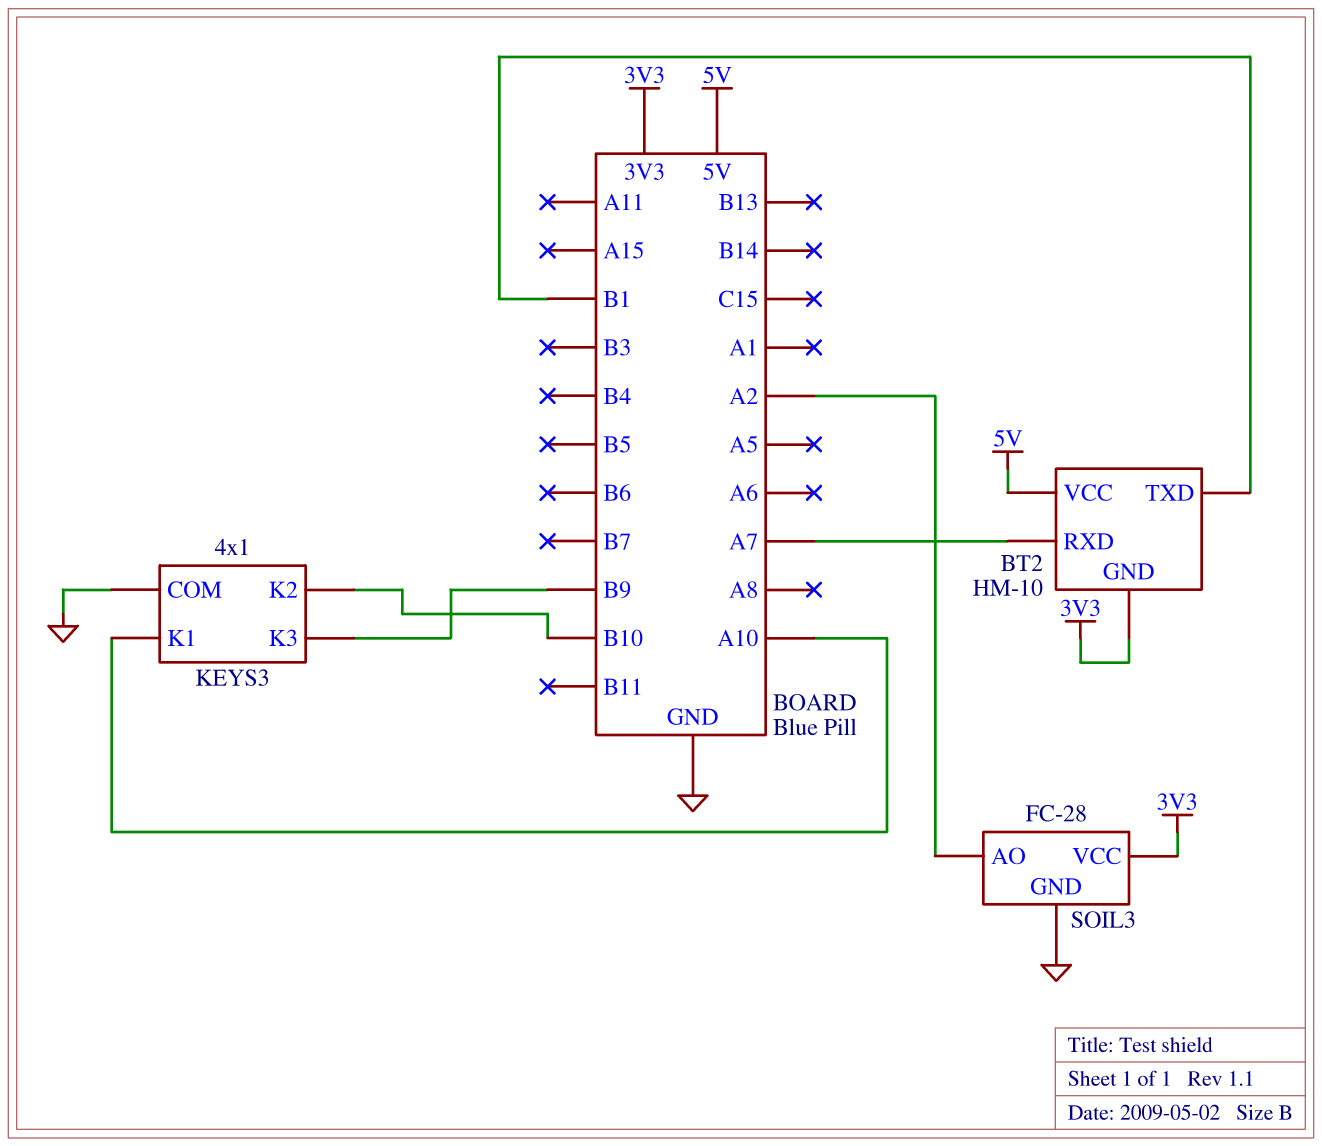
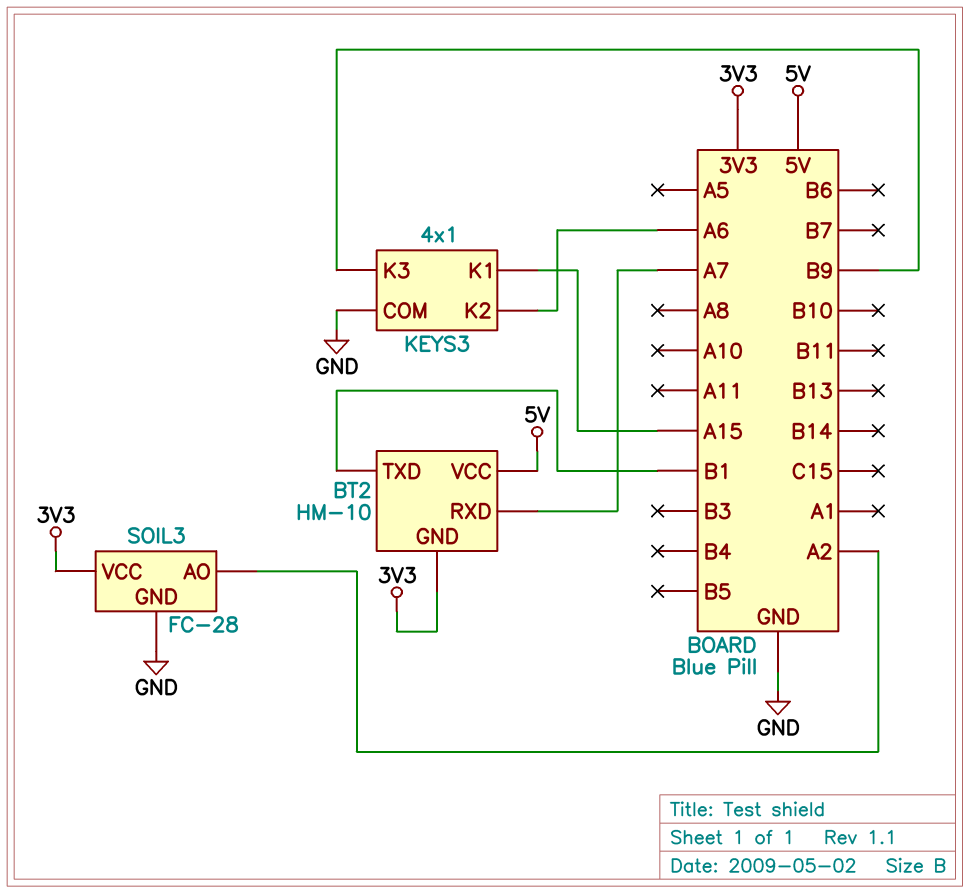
KEYS3 pin K1: A10 -> A15
KEYS3 pin K2: B10 -> A6

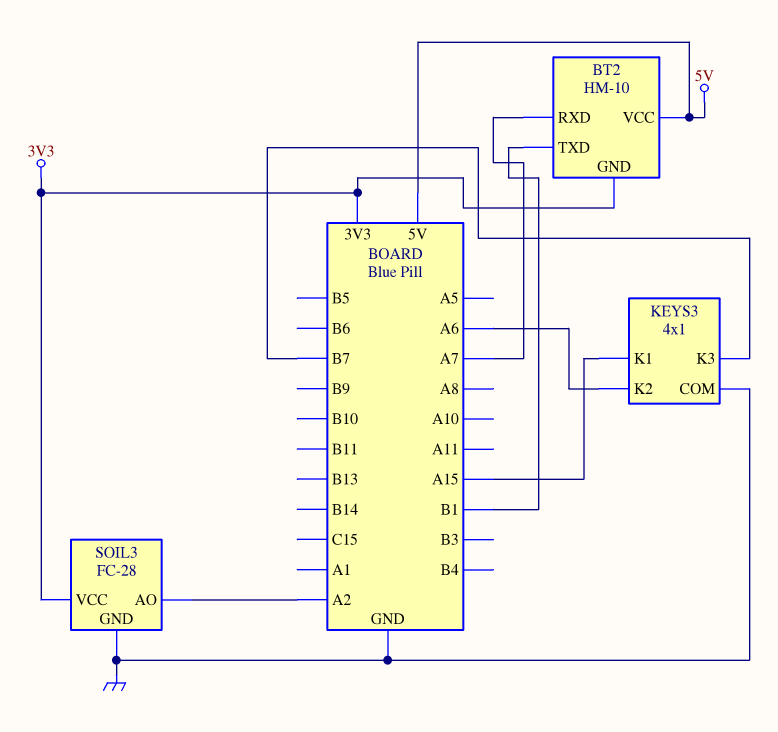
KEYS3 pin K3: B9 -> B7

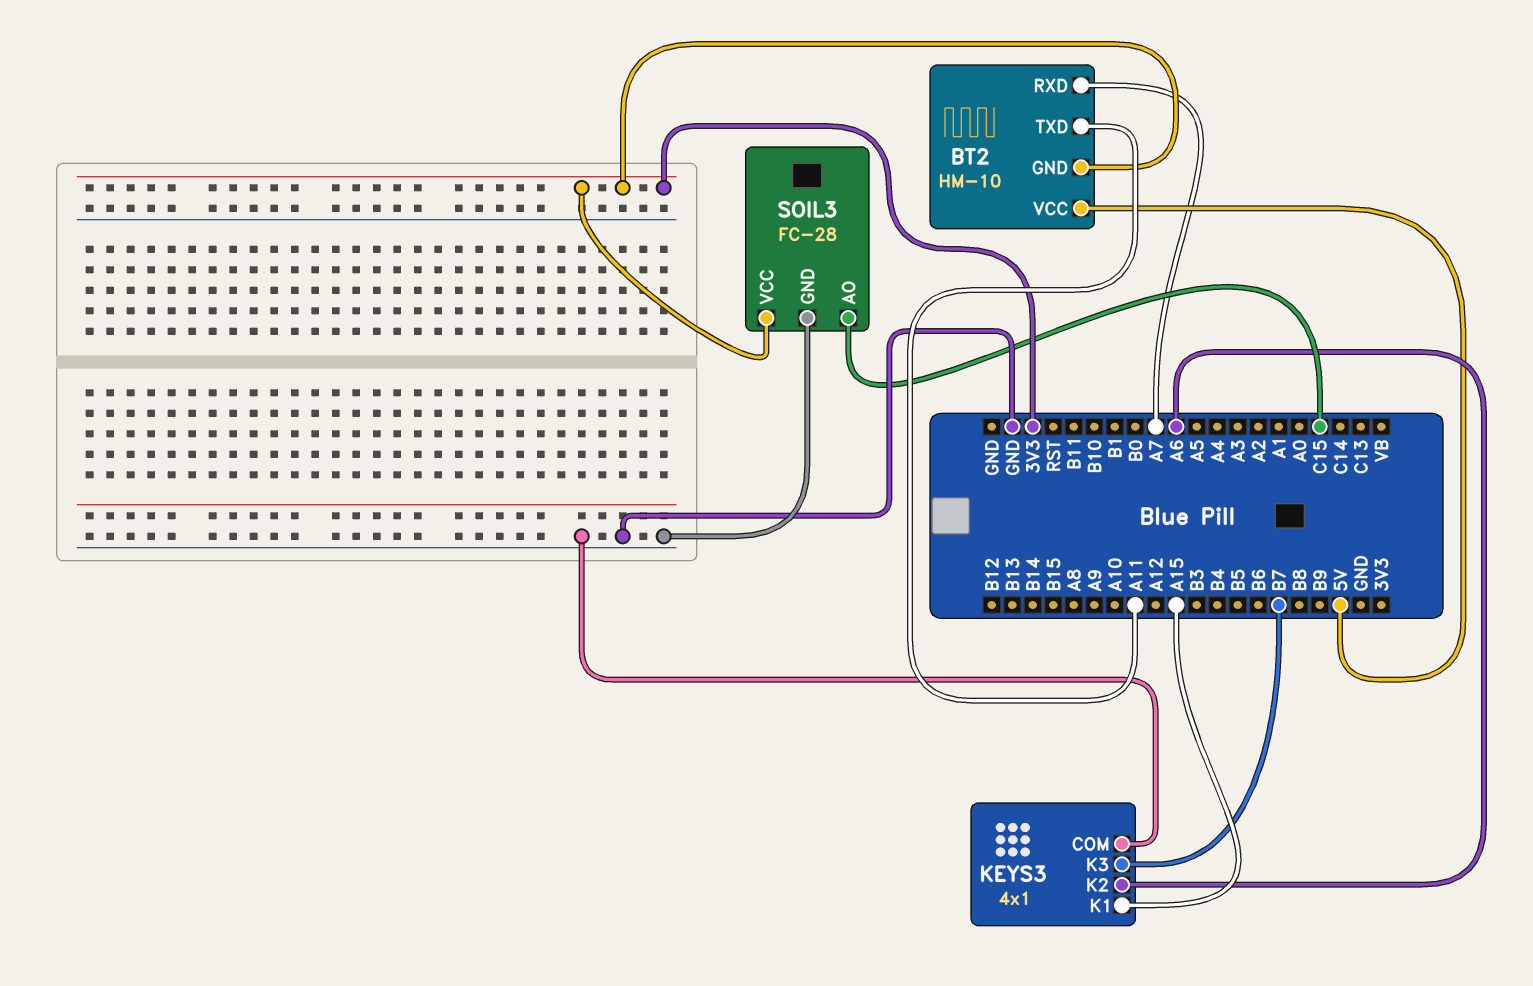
BT2 pin TXD: B1 -> A11
SOIL3 pin AO: A2 -> C15

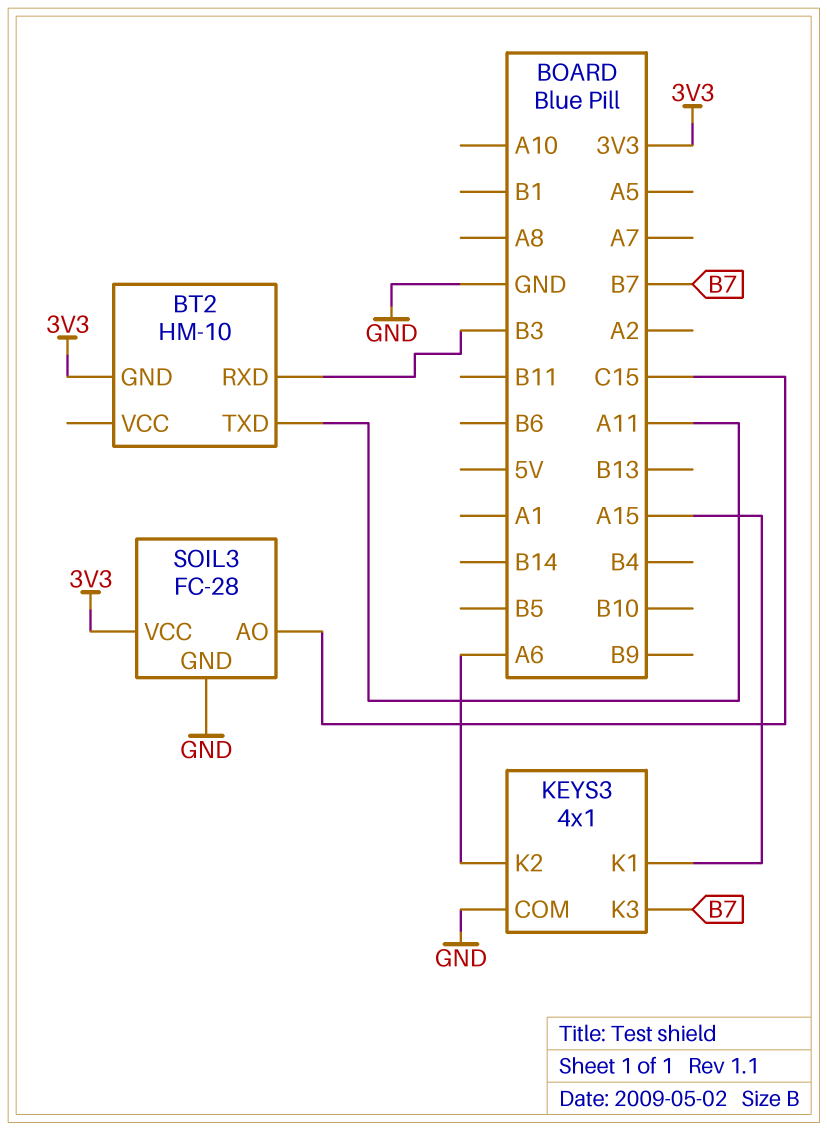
BT2 pin RXD: A7 -> B3
BT2 pin VCC: 5V -> none

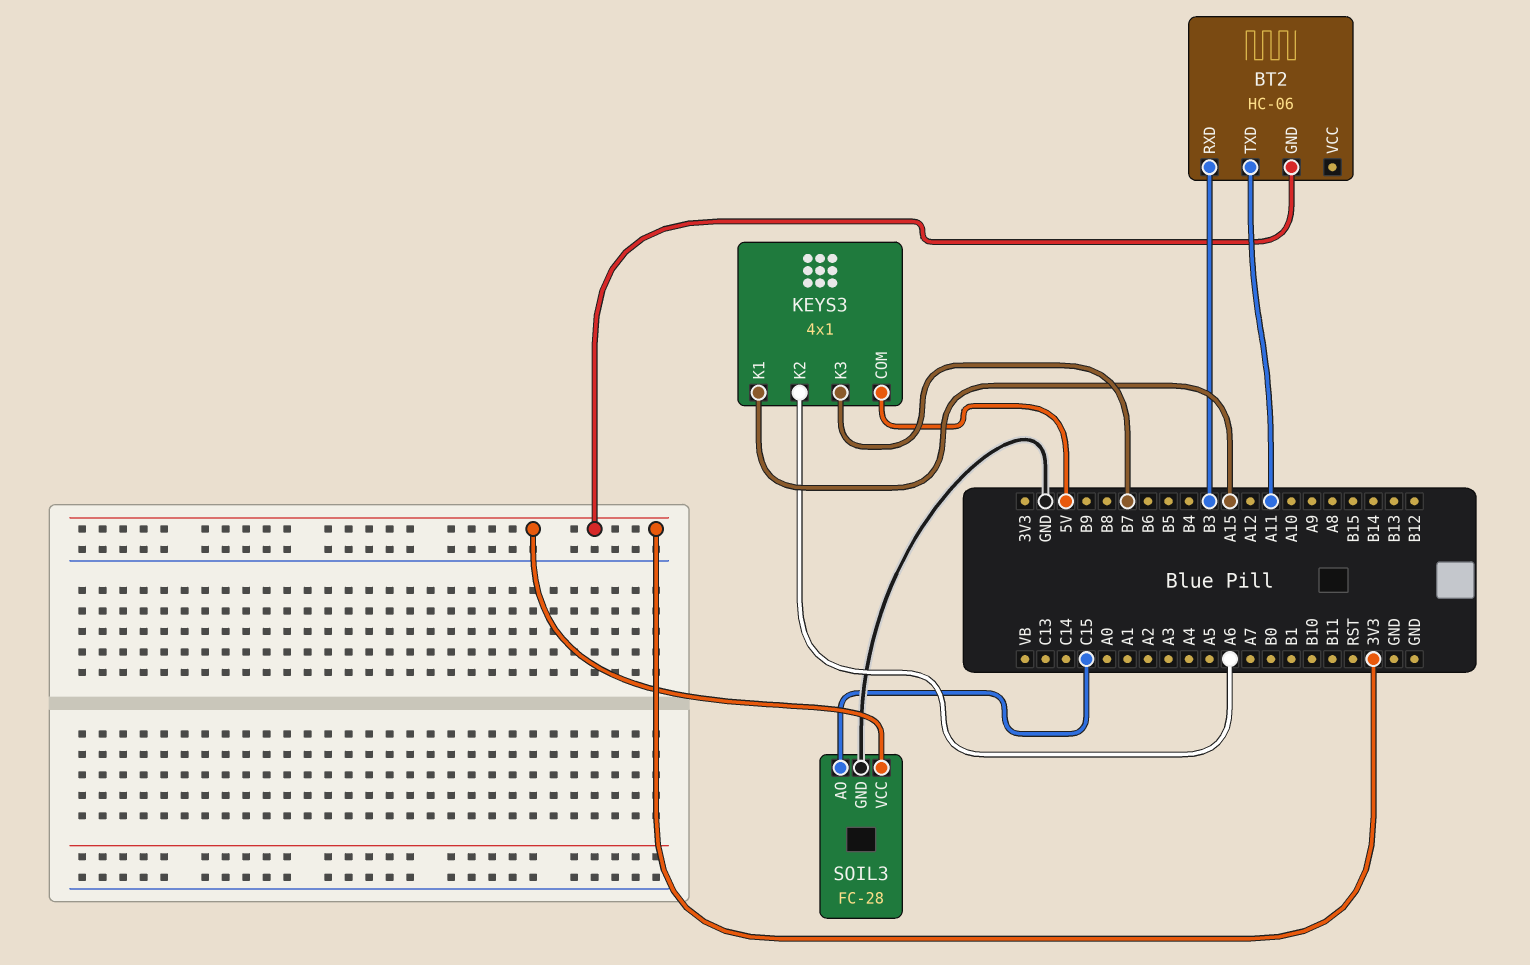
BT2: HM-10 -> HC-06
KEYS3 pin COM: GND -> 5V

